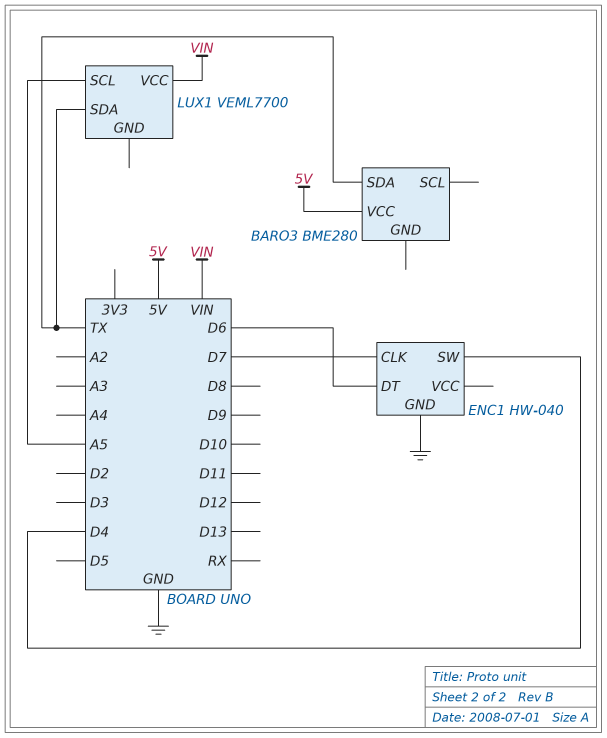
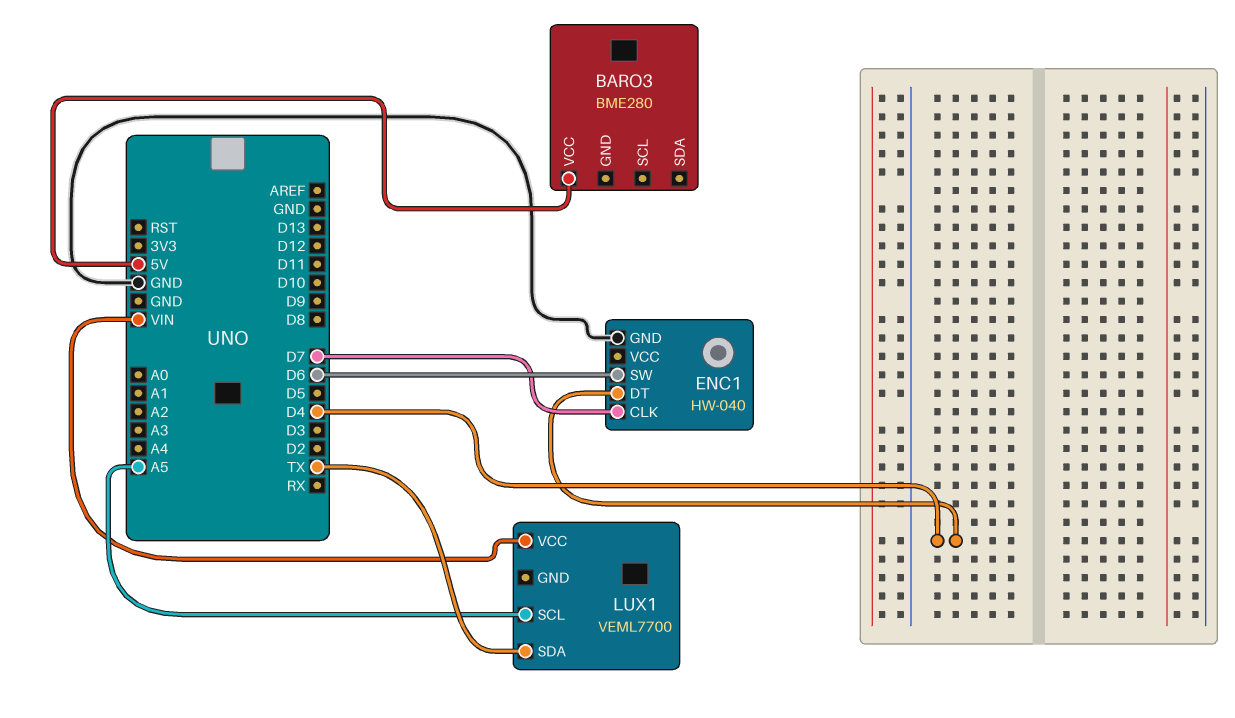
BARO3 pin SDA: TX -> none
ENC1 pin DT: D6 -> D4
ENC1 pin SW: D4 -> D6

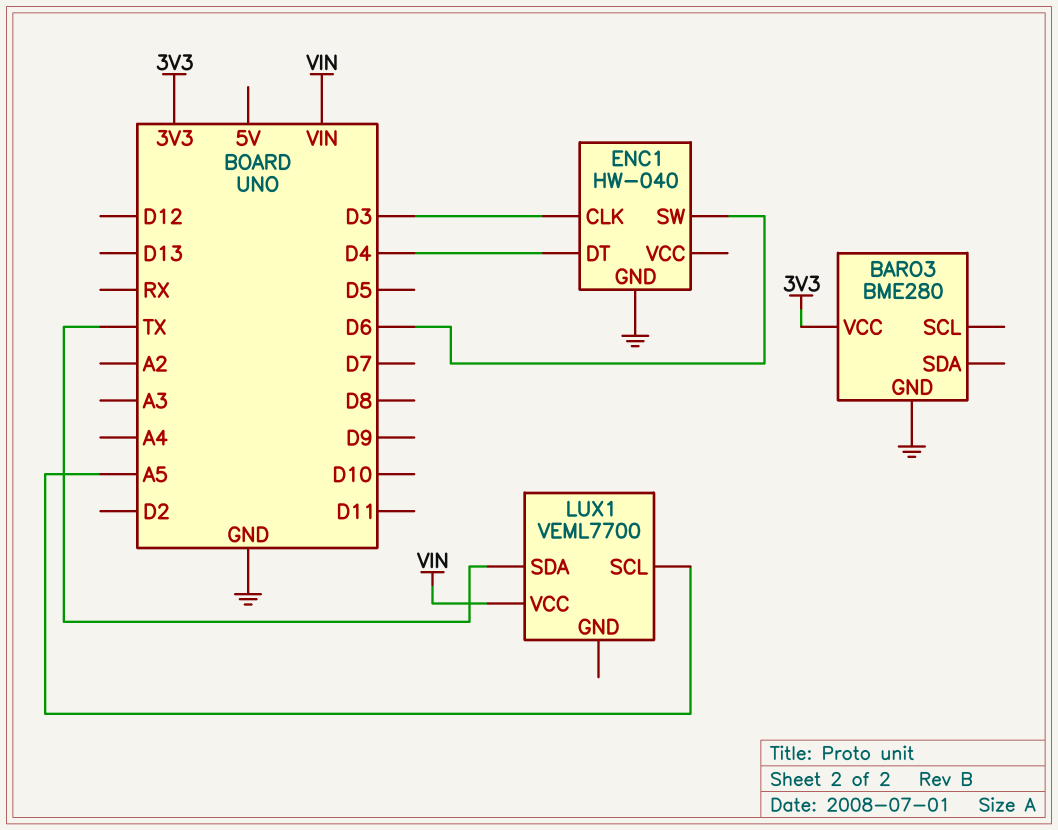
BARO3 pin GND: none -> GND
BARO3 pin VCC: 5V -> 3V3
ENC1 pin CLK: D7 -> D3

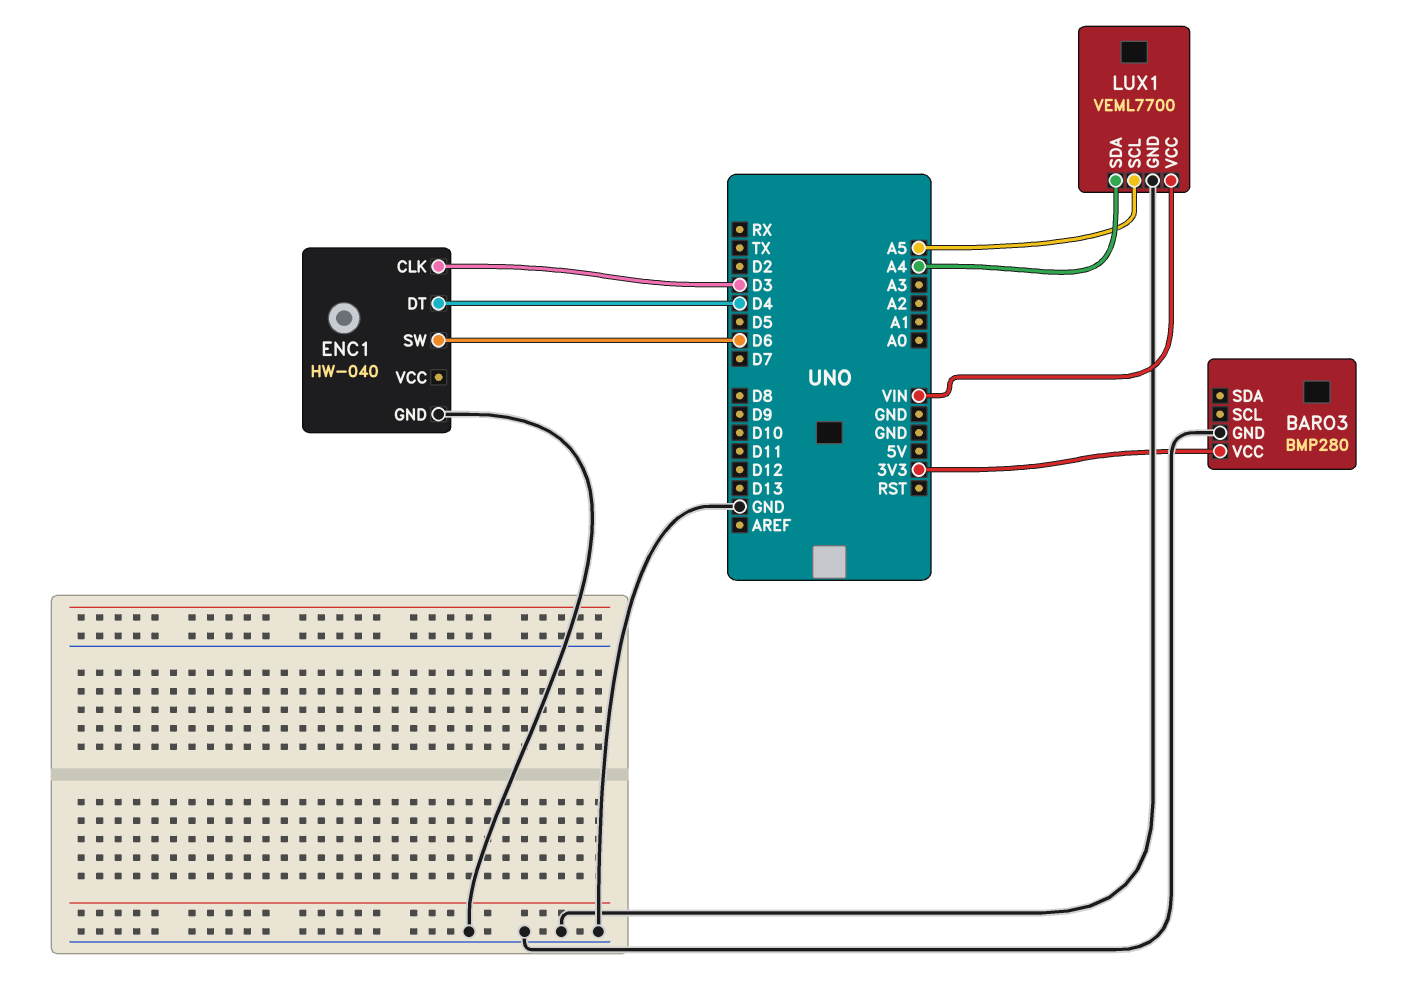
BARO3: BME280 -> BMP280
LUX1 pin GND: none -> GND
LUX1 pin SDA: TX -> A4

